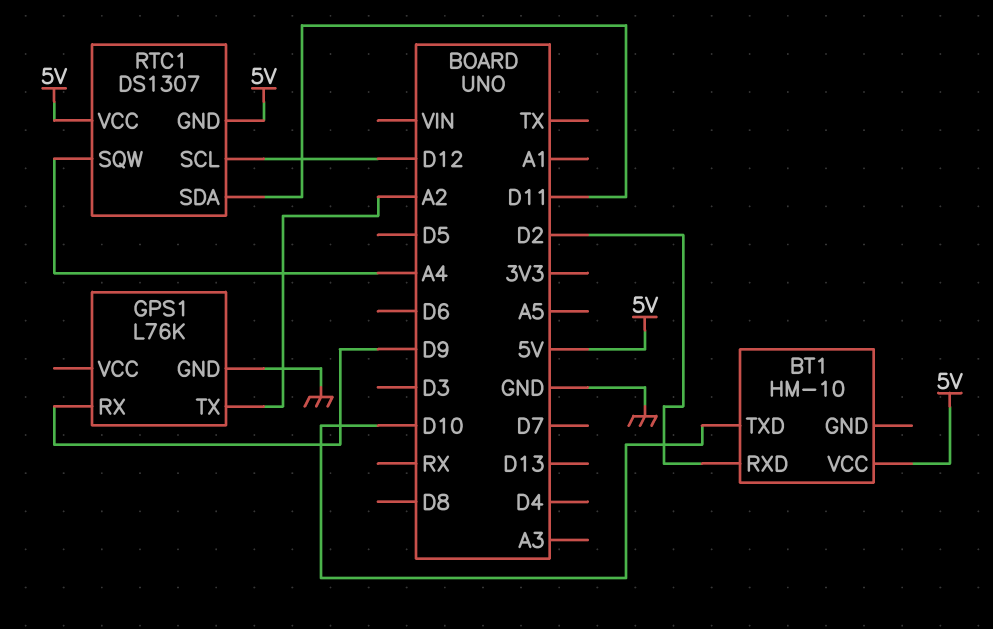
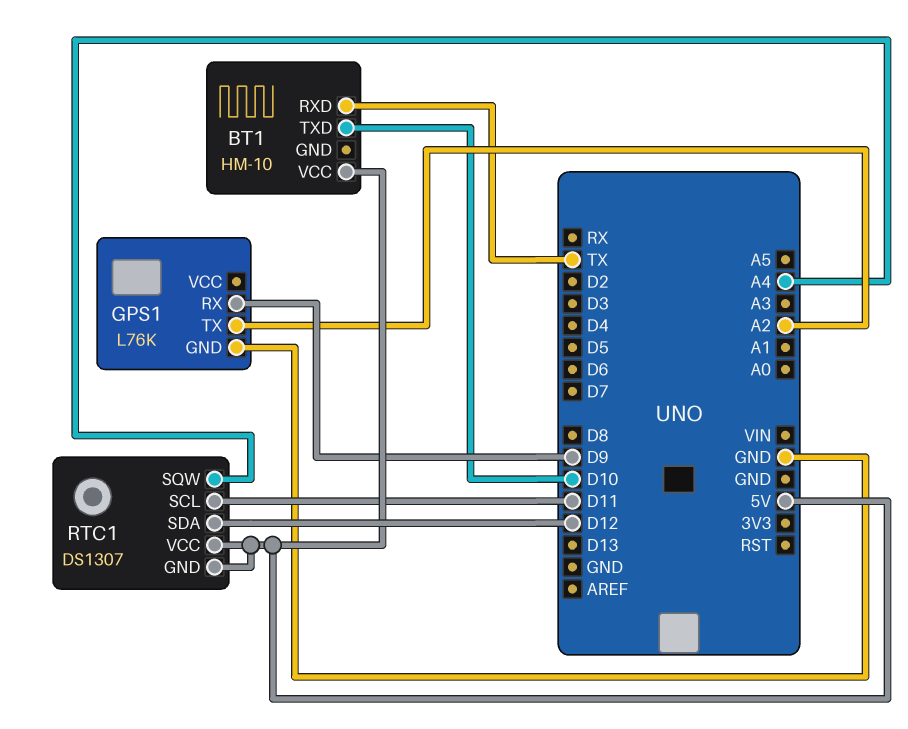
BT1 pin RXD: D2 -> TX
RTC1 pin SCL: D12 -> D11
RTC1 pin SDA: D11 -> D12

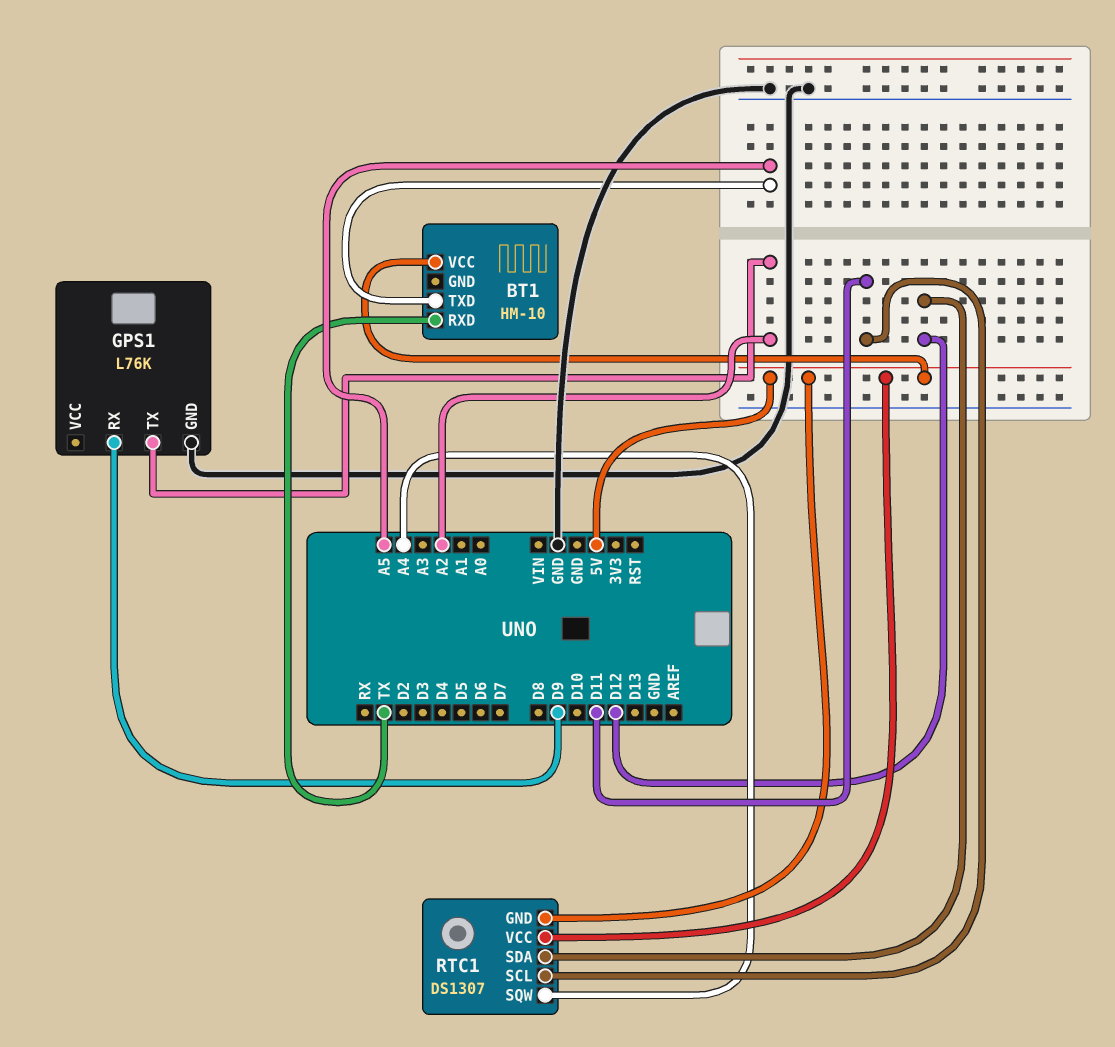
BT1 pin TXD: D10 -> A5

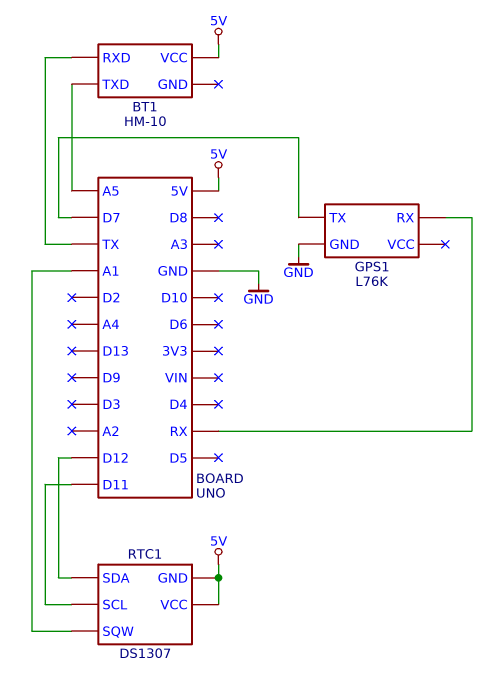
GPS1 pin RX: D9 -> RX
GPS1 pin TX: A2 -> D7
RTC1 pin SQW: A4 -> A1

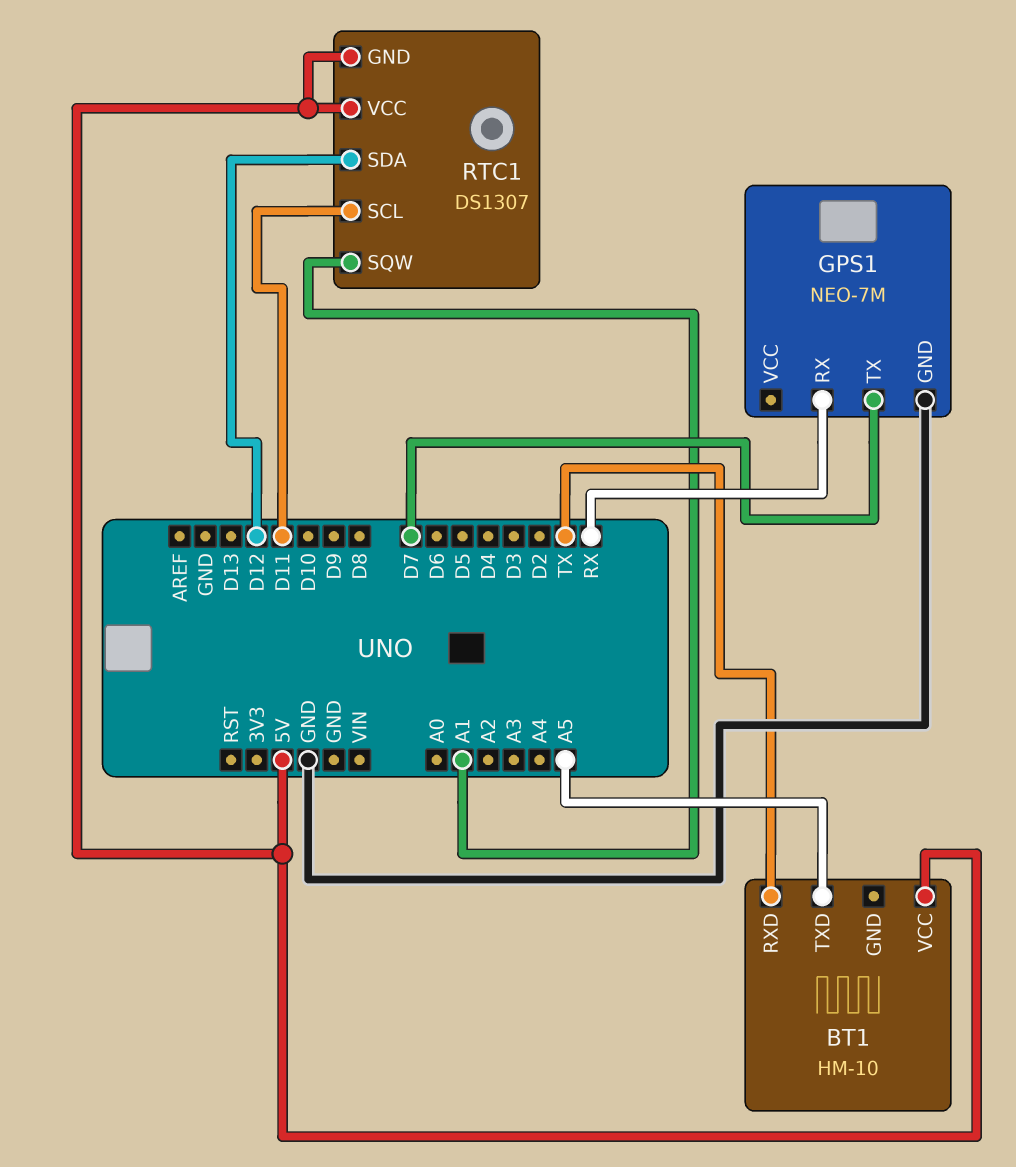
GPS1: L76K -> NEO-7M

